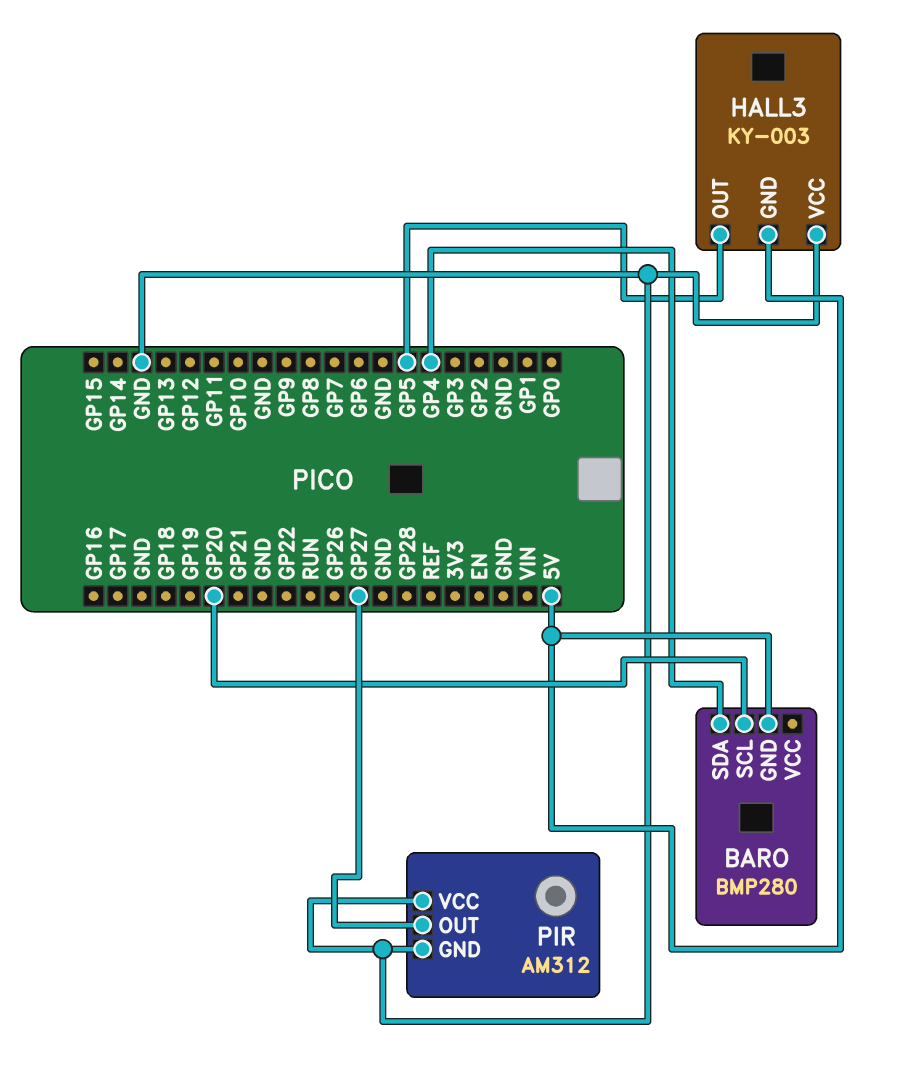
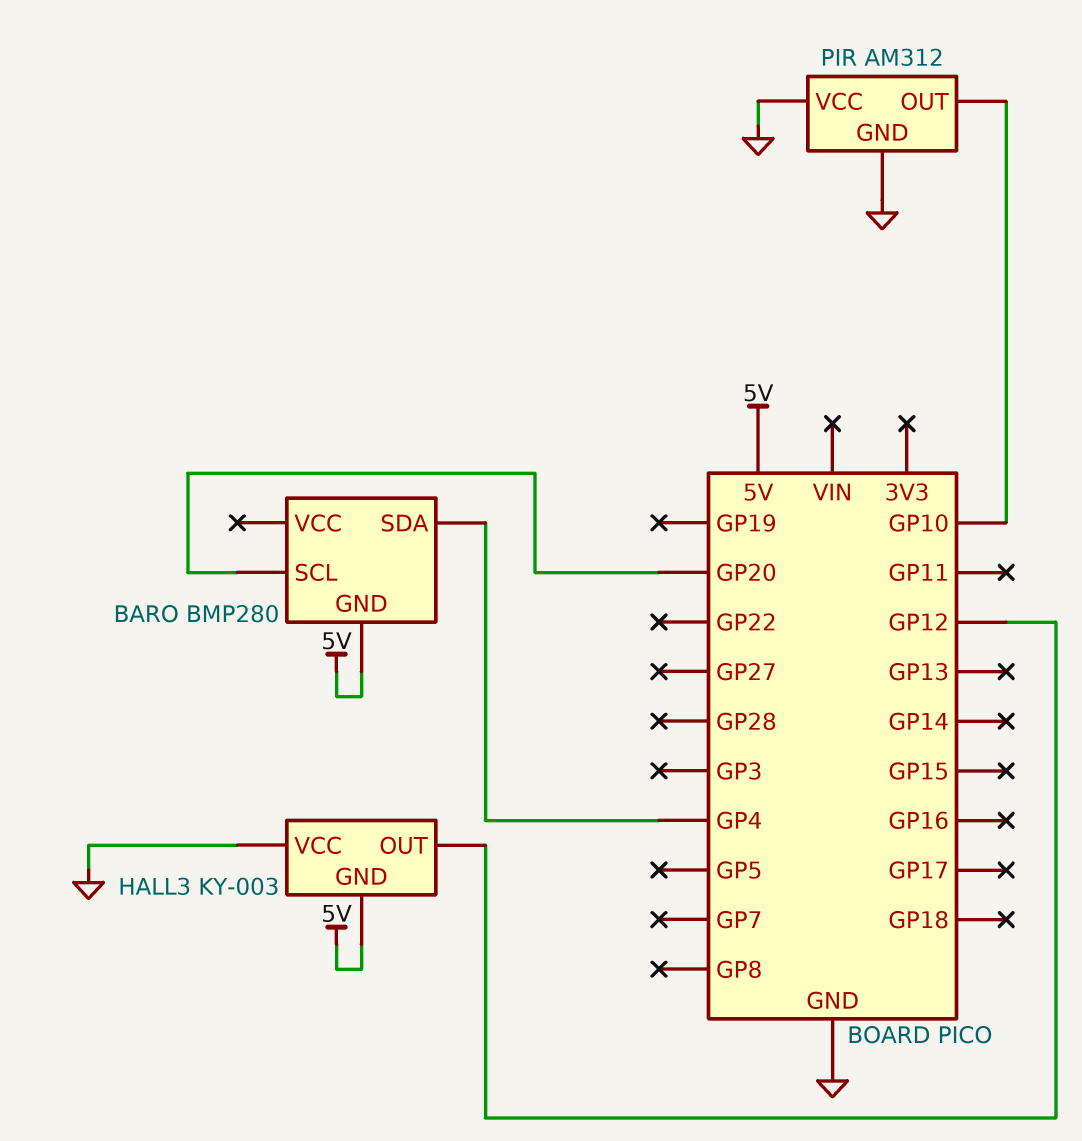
HALL3 pin OUT: GP5 -> GP12
PIR pin OUT: GP27 -> GP10

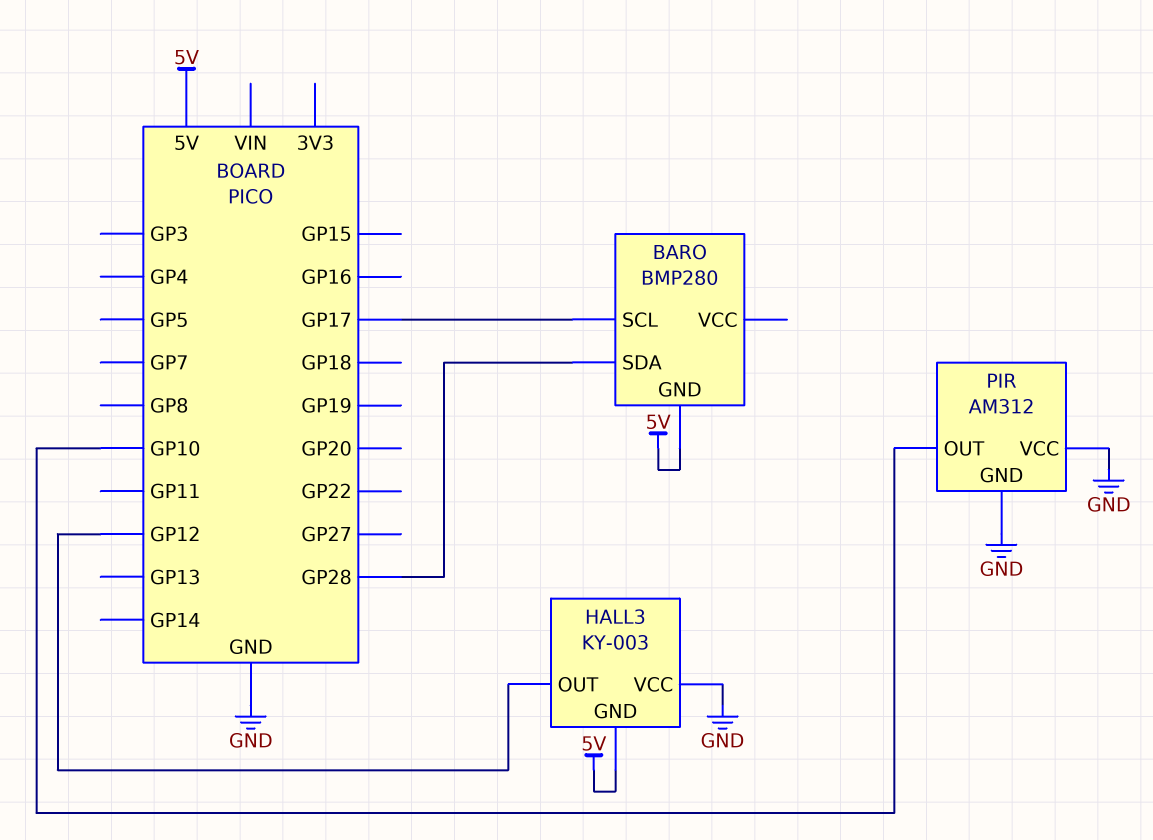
BARO pin SCL: GP20 -> GP17
BARO pin SDA: GP4 -> GP28

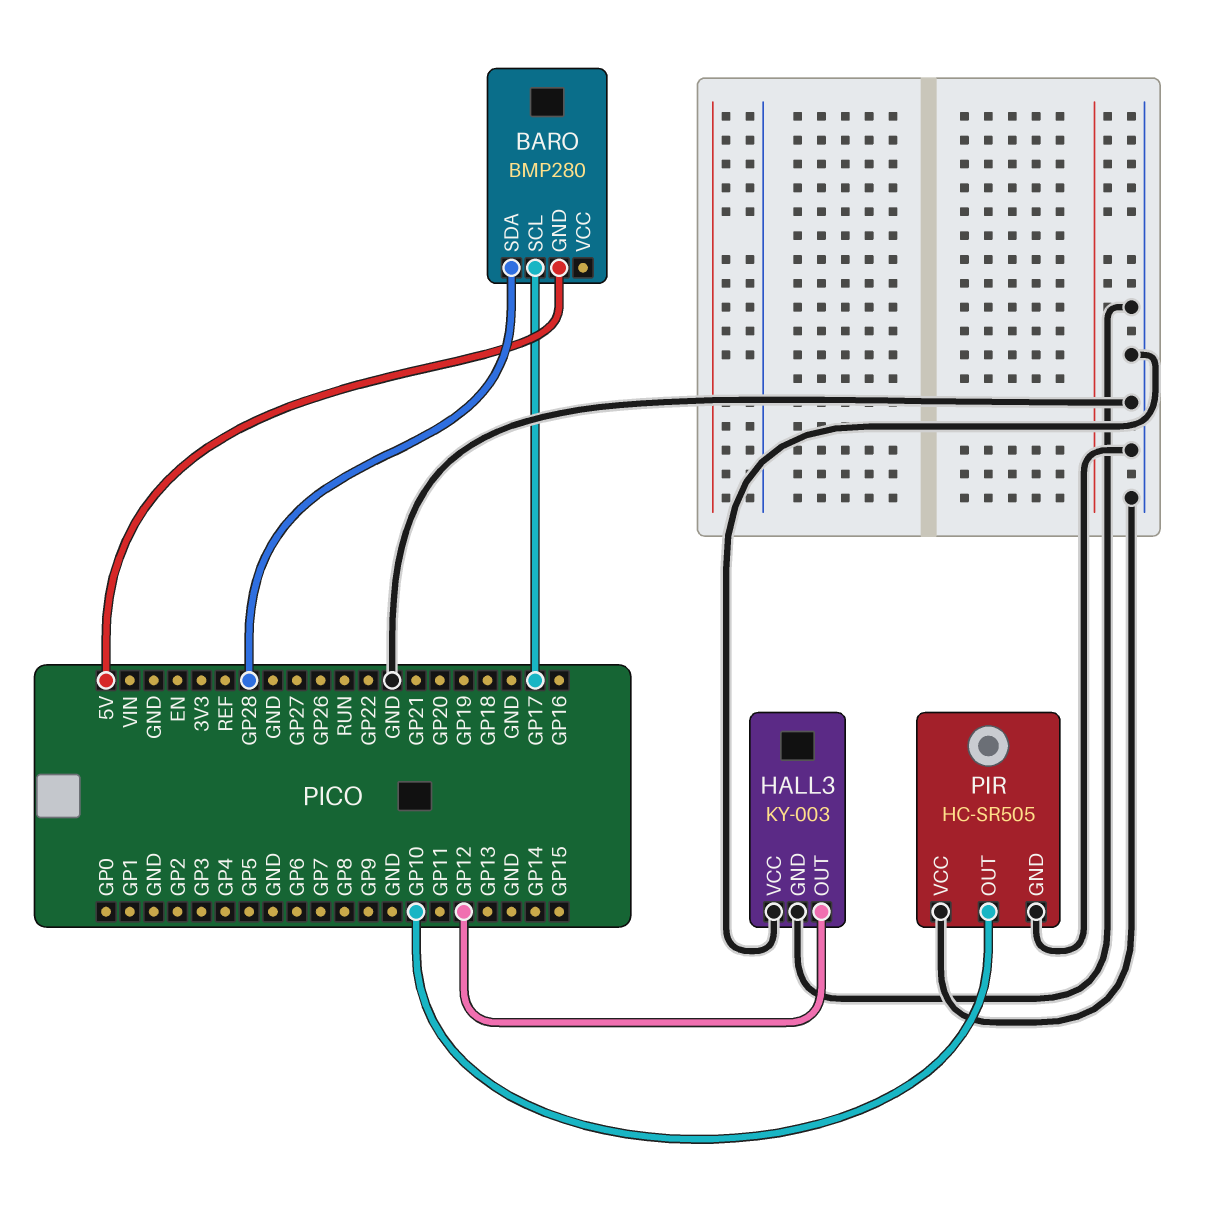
HALL3 pin GND: 5V -> GND
PIR: AM312 -> HC-SR505

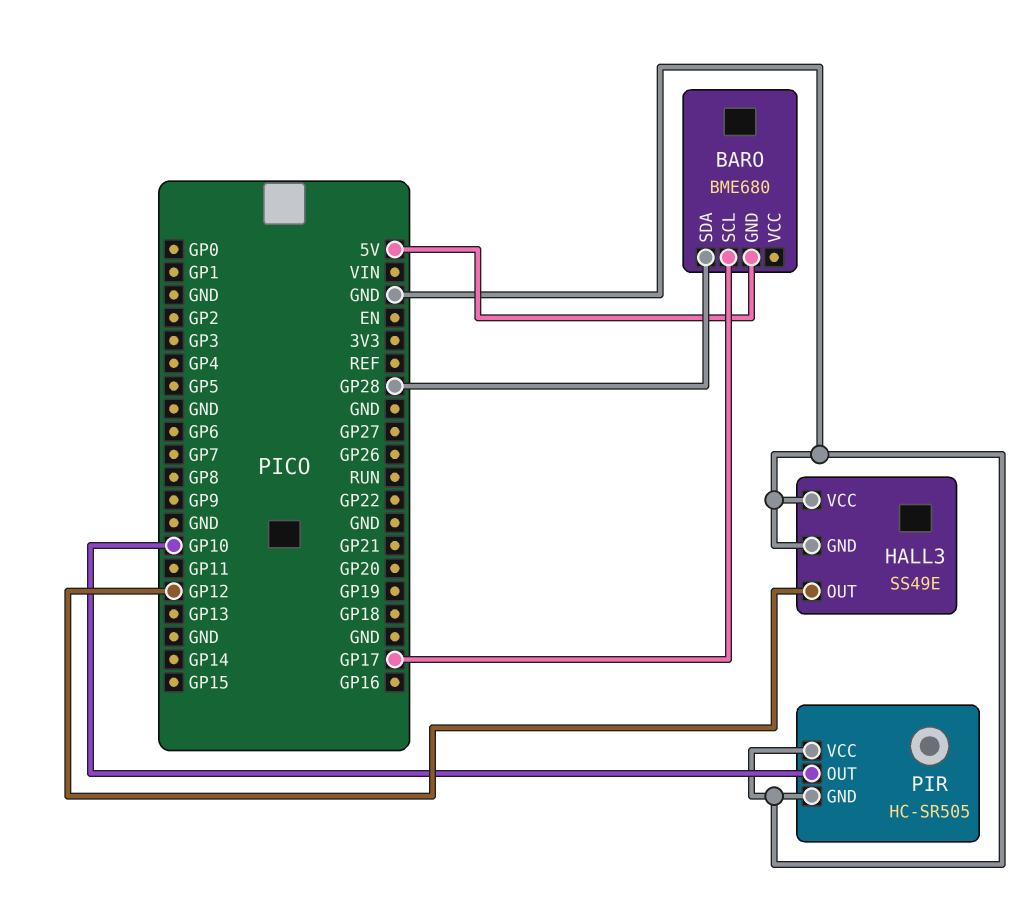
BARO: BMP280 -> BME680
HALL3: KY-003 -> SS49E

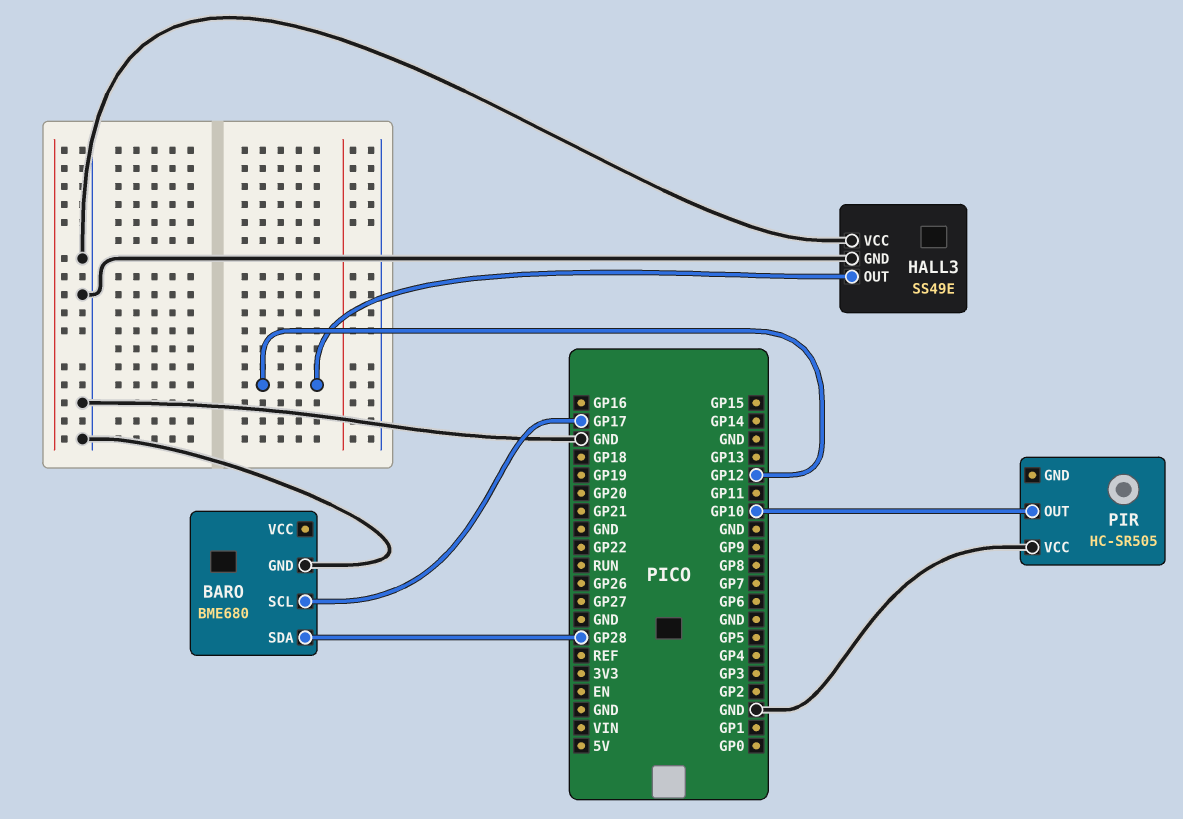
BARO pin GND: 5V -> GND
PIR pin GND: GND -> none

